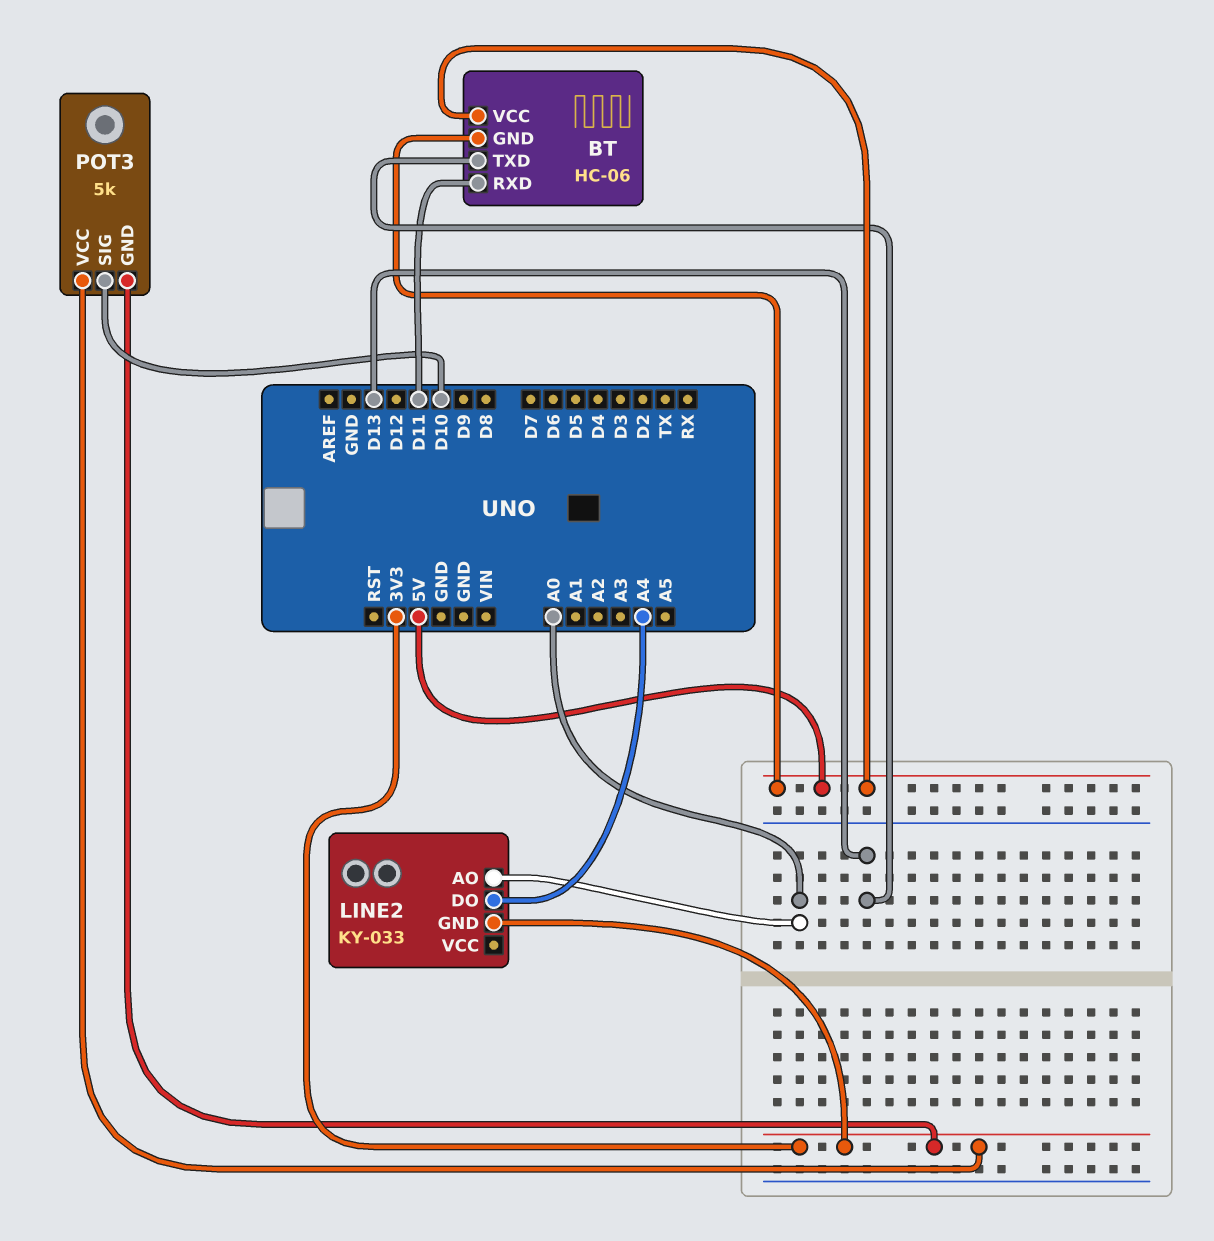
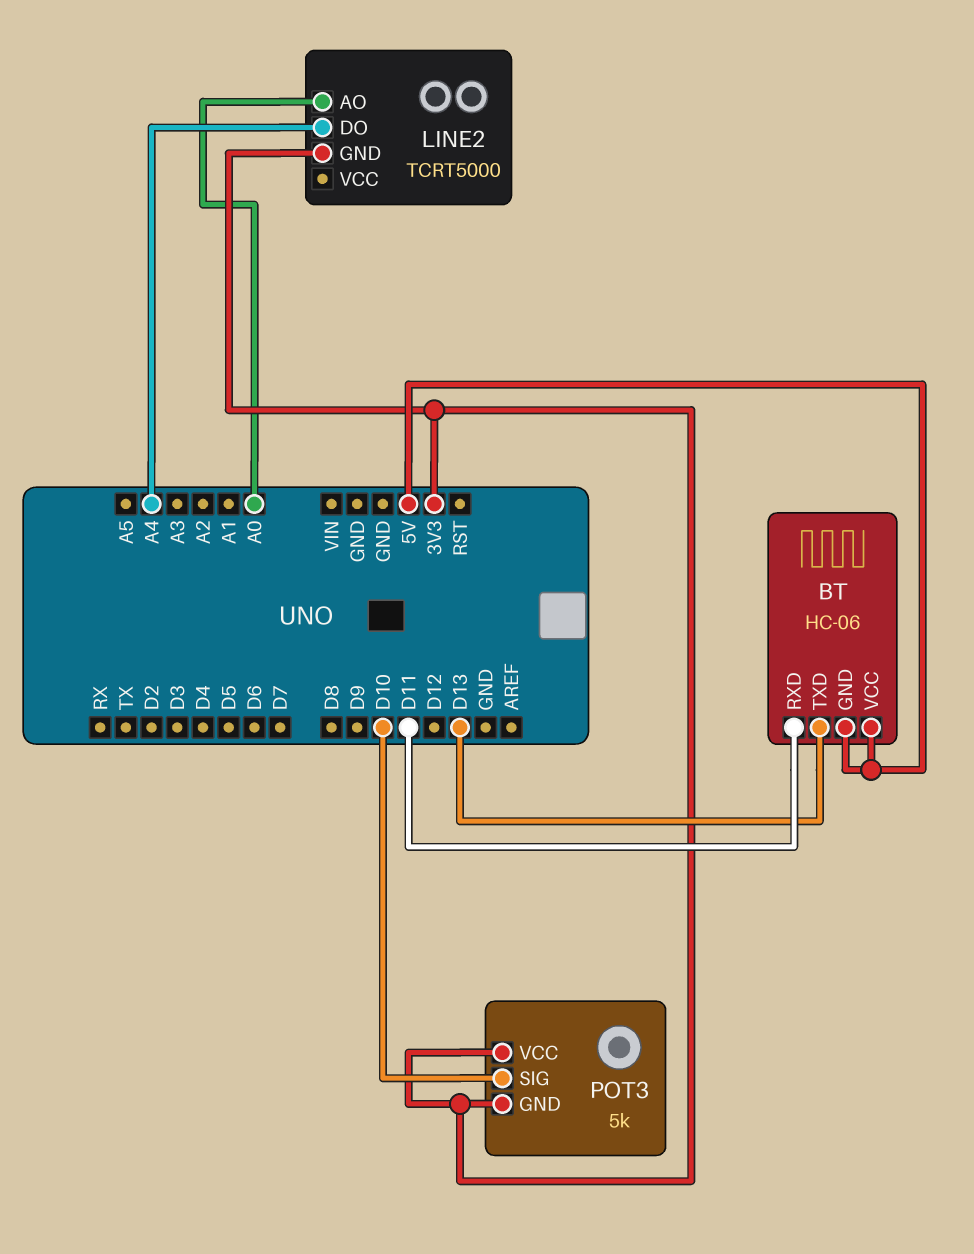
LINE2: KY-033 -> TCRT5000

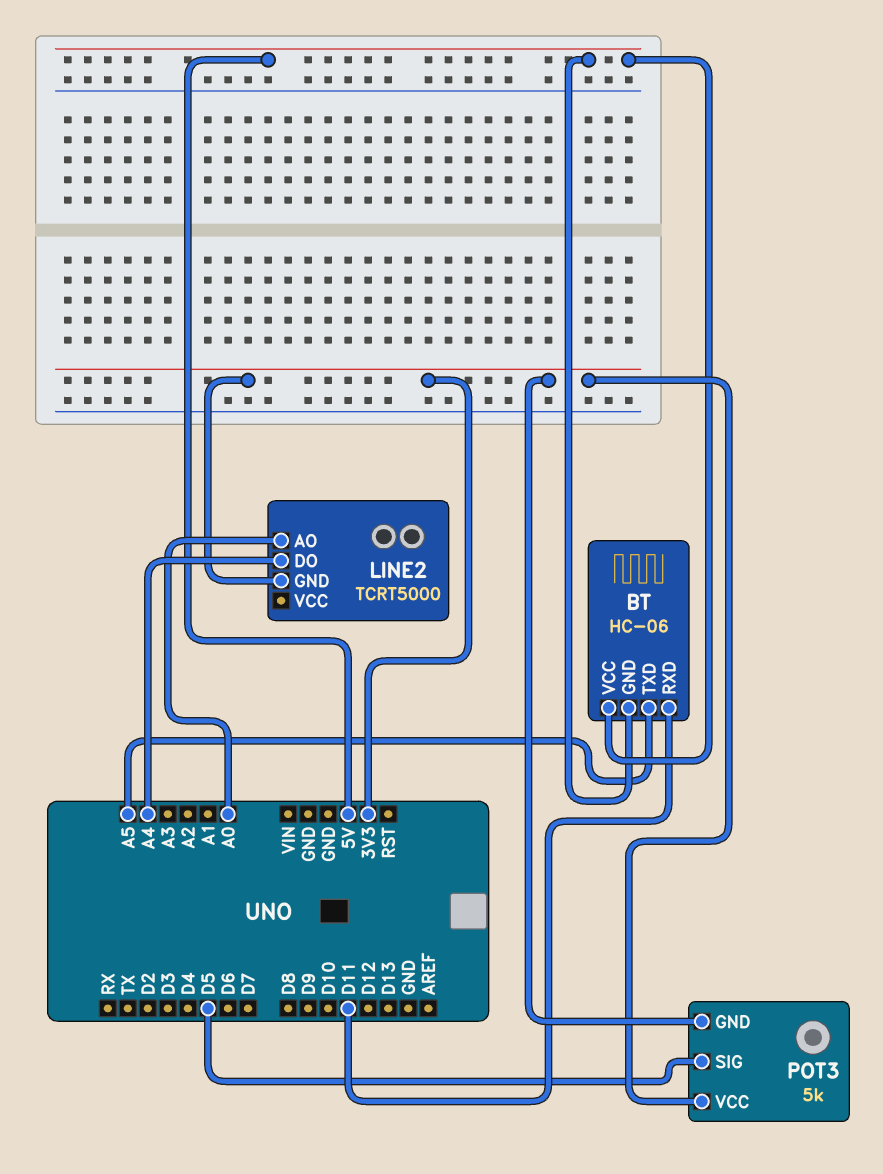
BT pin TXD: D13 -> A5
POT3 pin SIG: D10 -> D5

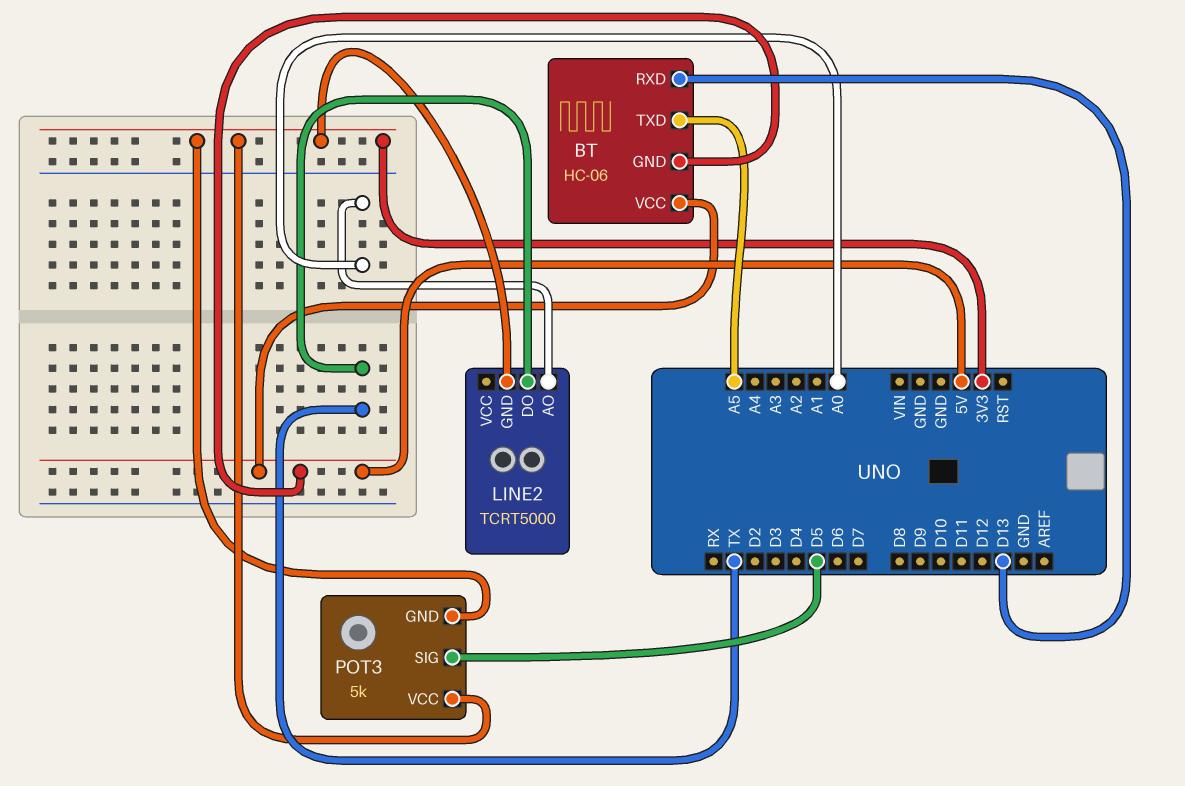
BT pin RXD: D11 -> D13
LINE2 pin DO: A4 -> TX

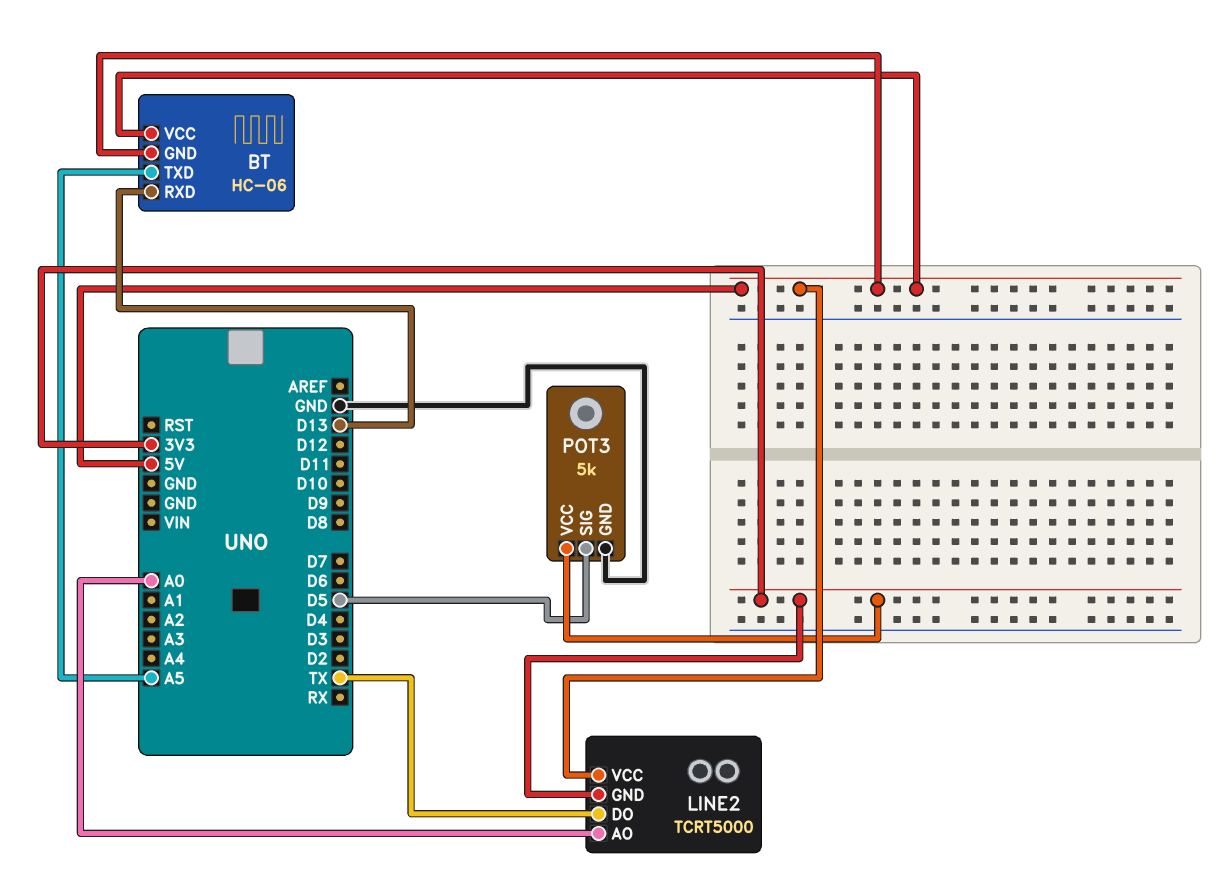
LINE2 pin VCC: none -> 5V
POT3 pin GND: 3V3 -> GND

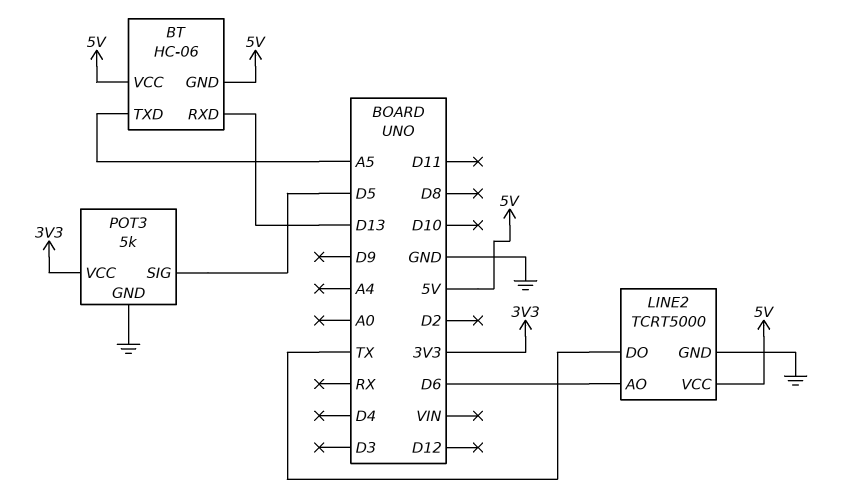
LINE2 pin AO: A0 -> D6
LINE2 pin GND: 3V3 -> GND

